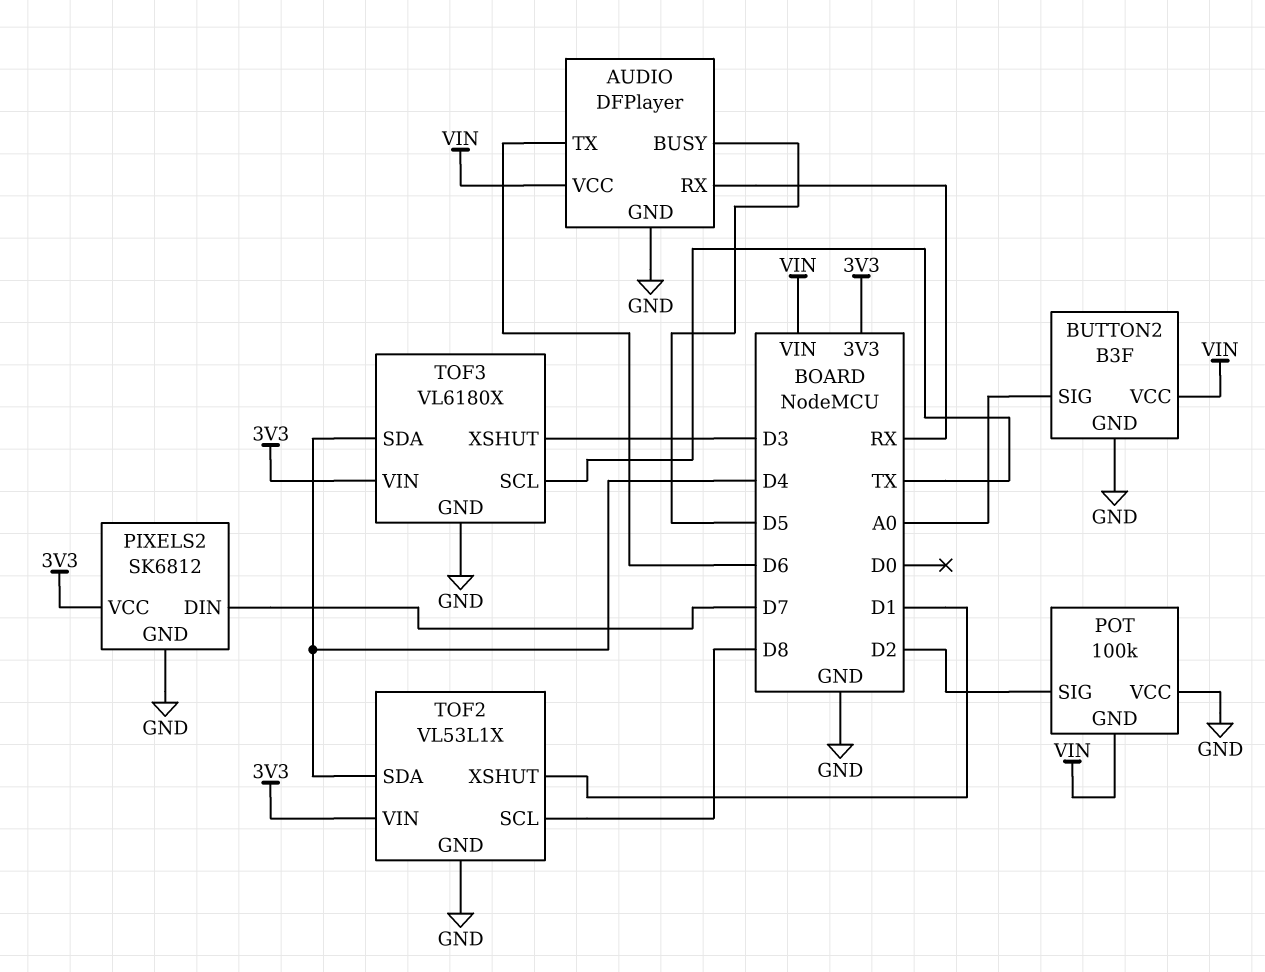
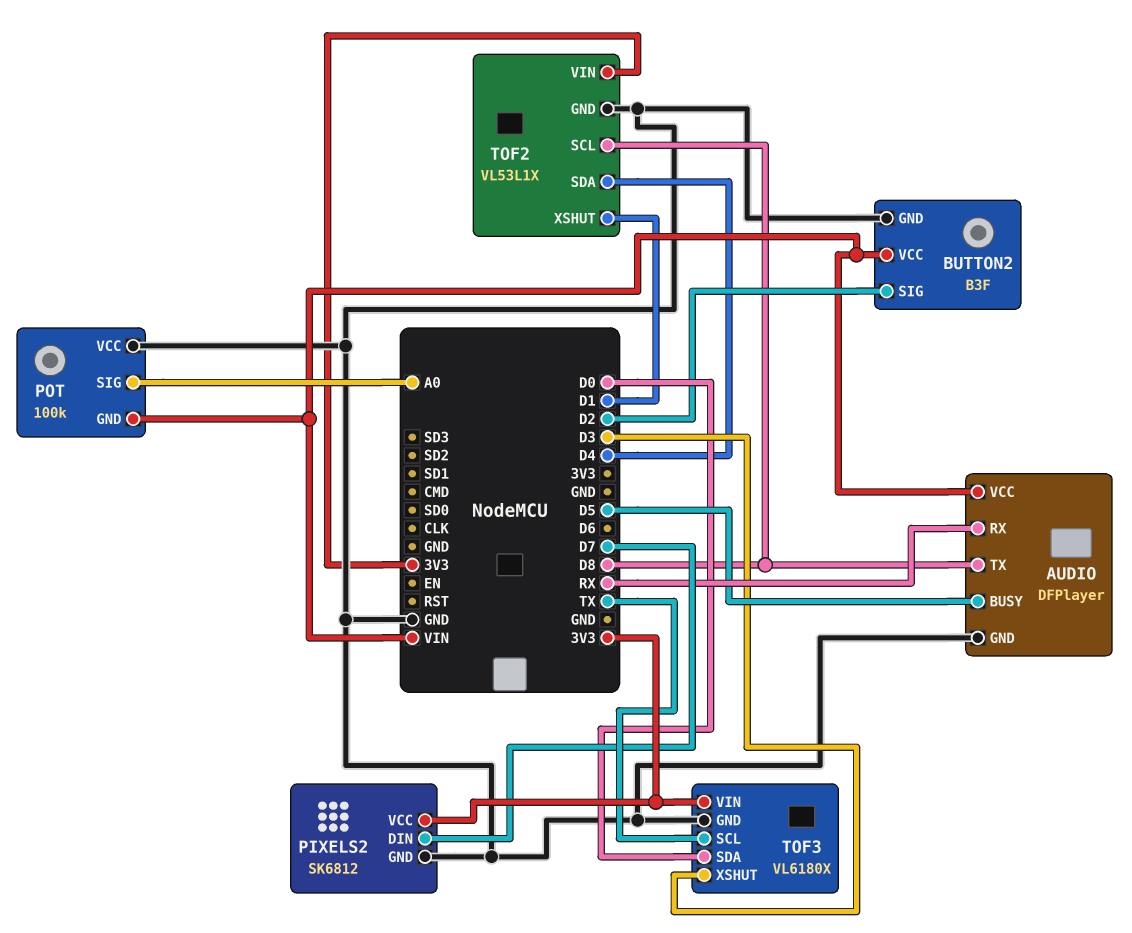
AUDIO pin TX: D6 -> D8
BUTTON2 pin SIG: A0 -> D2
POT pin SIG: D2 -> A0
TOF3 pin SDA: D4 -> D0

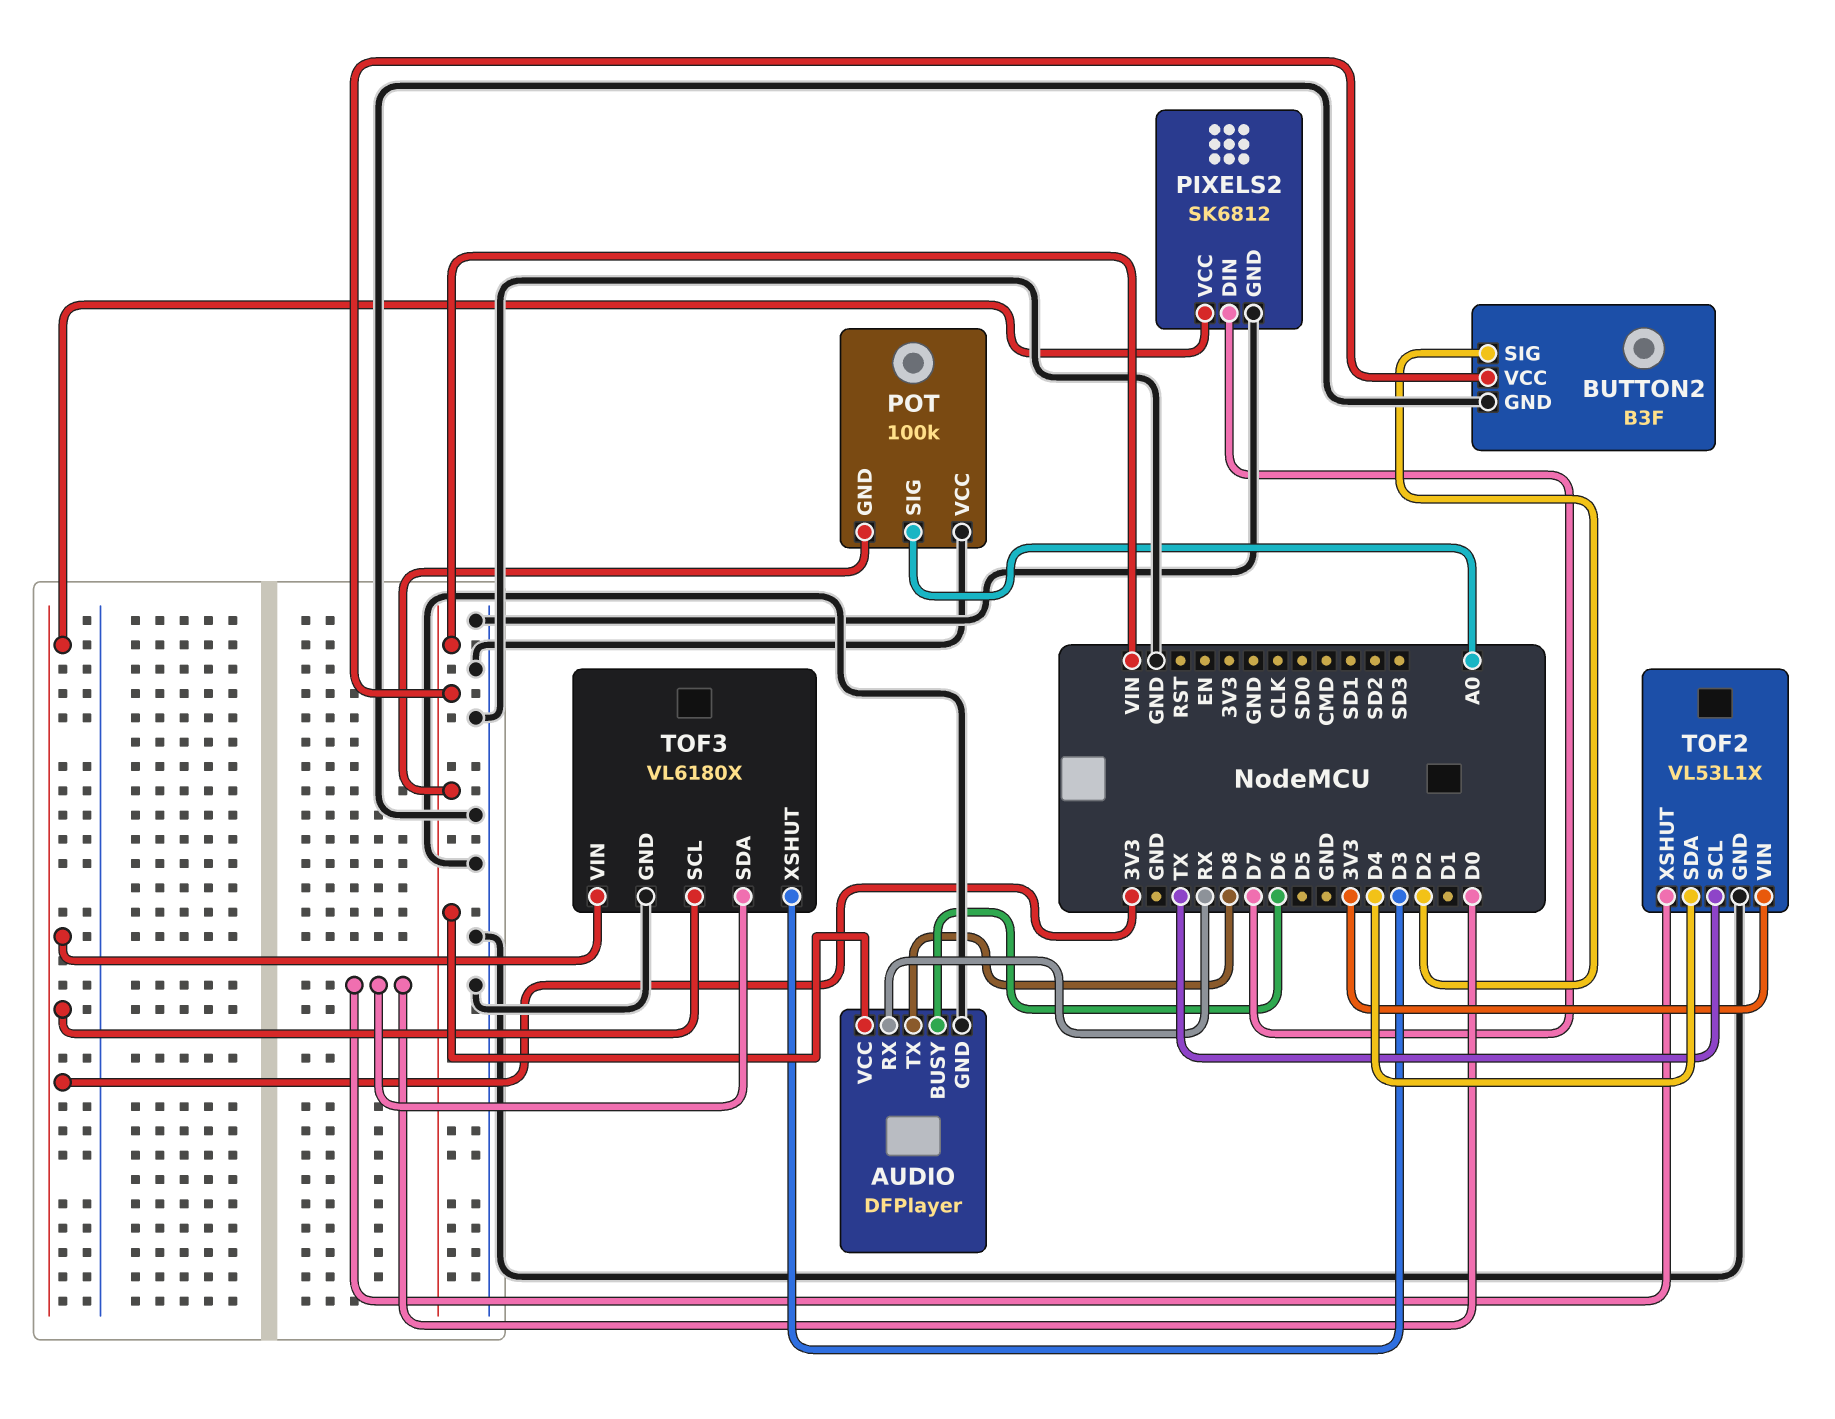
AUDIO pin BUSY: D5 -> D6
TOF2 pin SCL: D8 -> TX
TOF2 pin XSHUT: D1 -> D0
TOF3 pin SCL: TX -> 3V3

